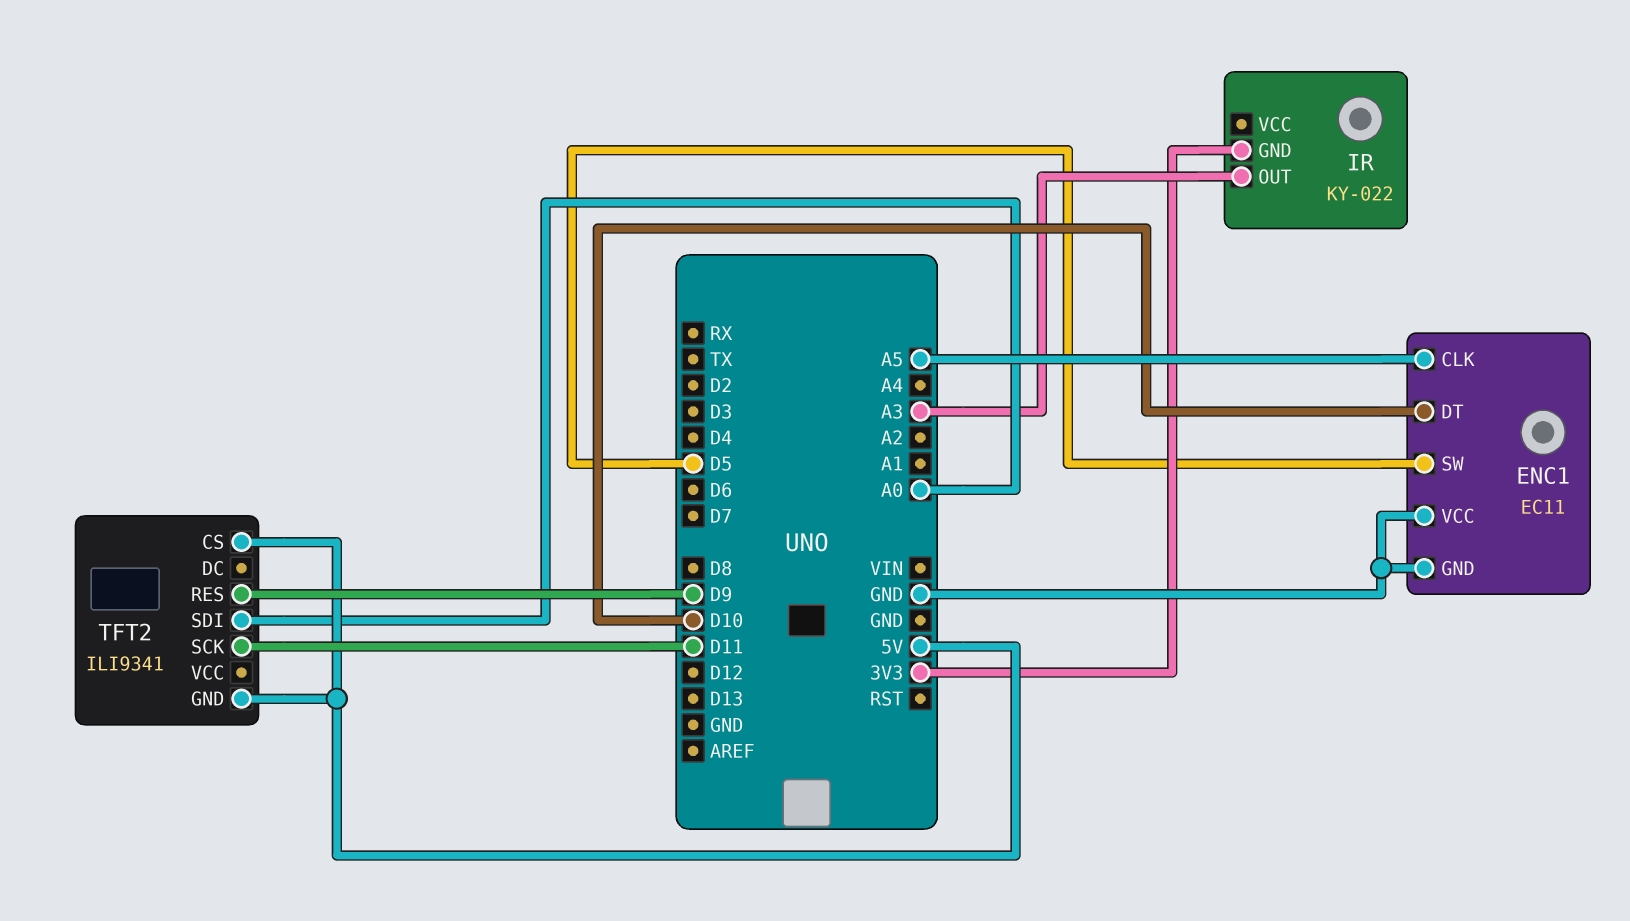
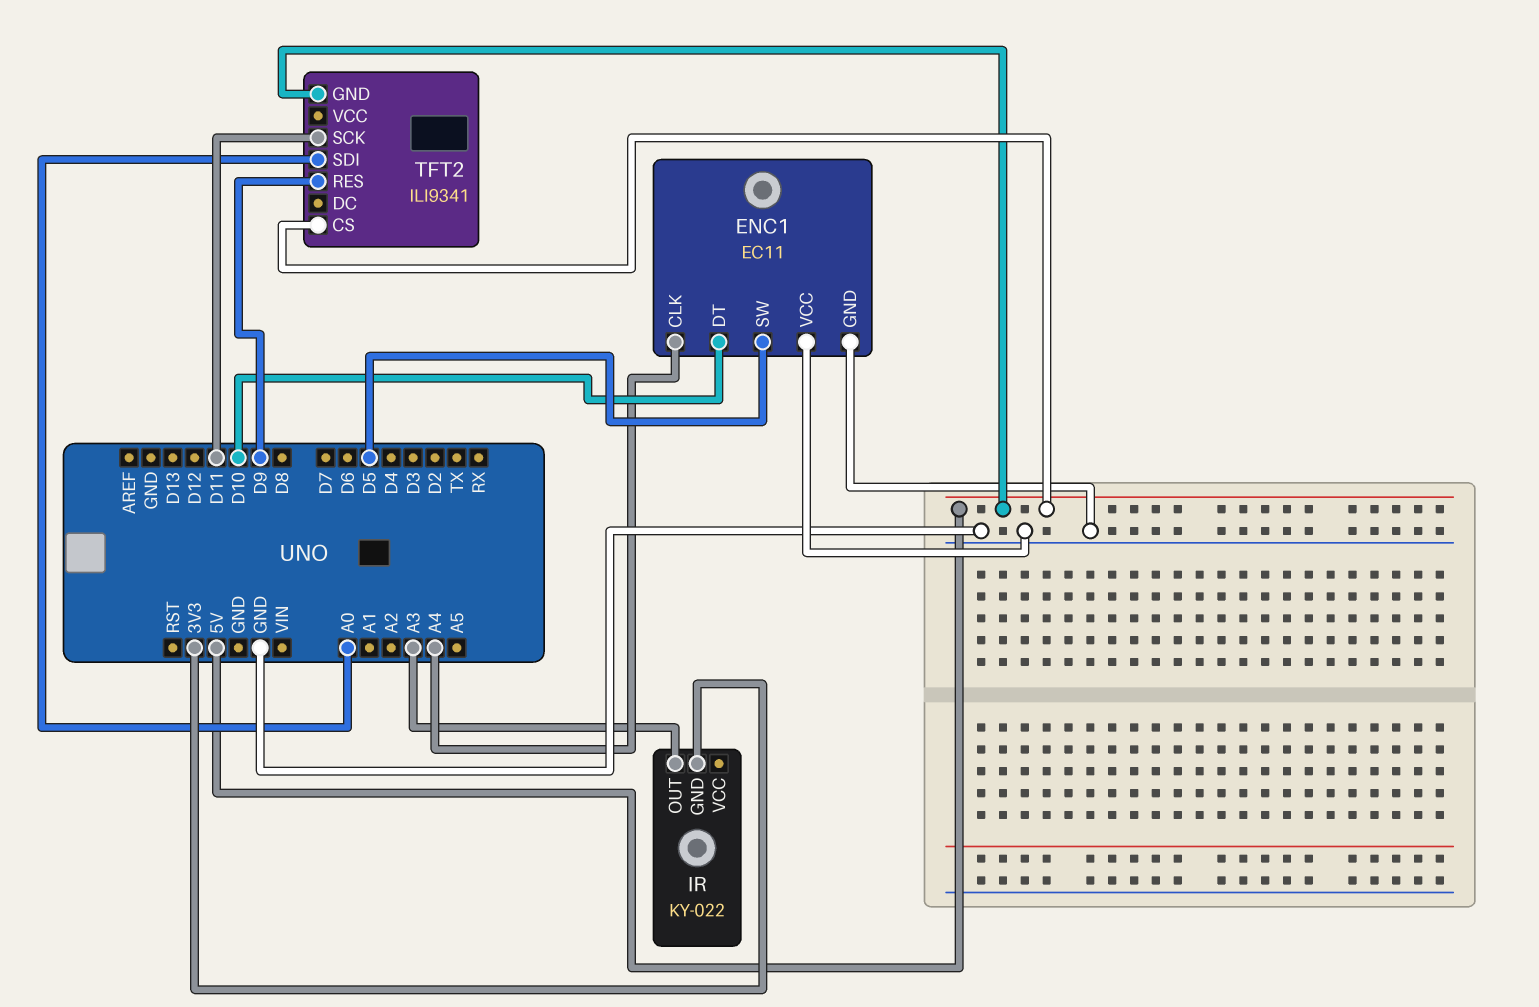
ENC1 pin CLK: A5 -> A4

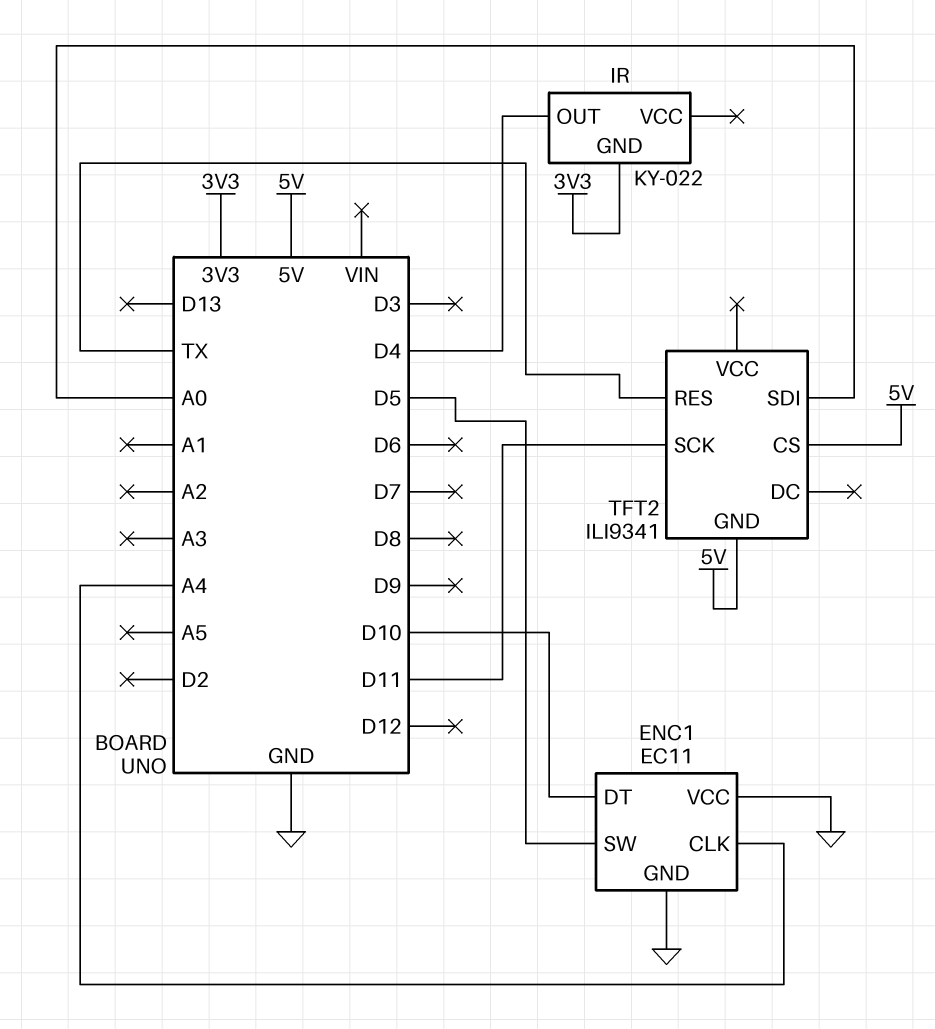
IR pin OUT: A3 -> D4
TFT2 pin RES: D9 -> TX

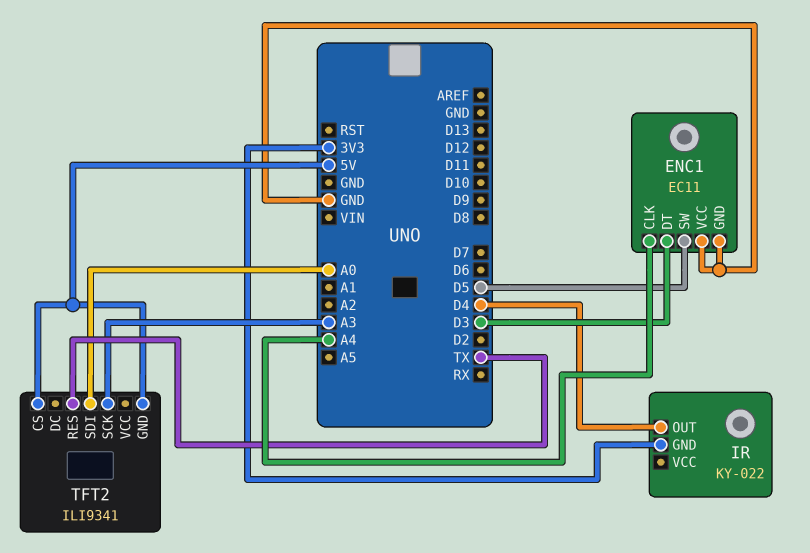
ENC1 pin DT: D10 -> D3
TFT2 pin SCK: D11 -> A3

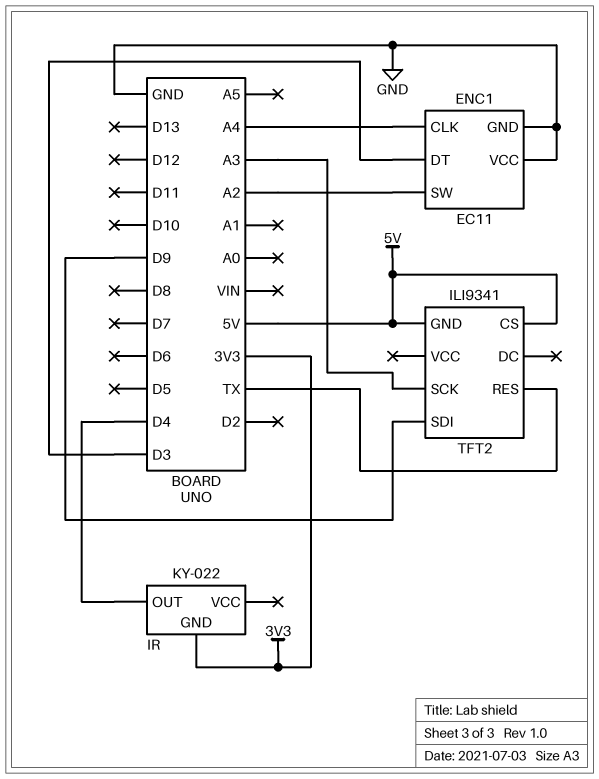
ENC1 pin SW: D5 -> A2
TFT2 pin SDI: A0 -> D9

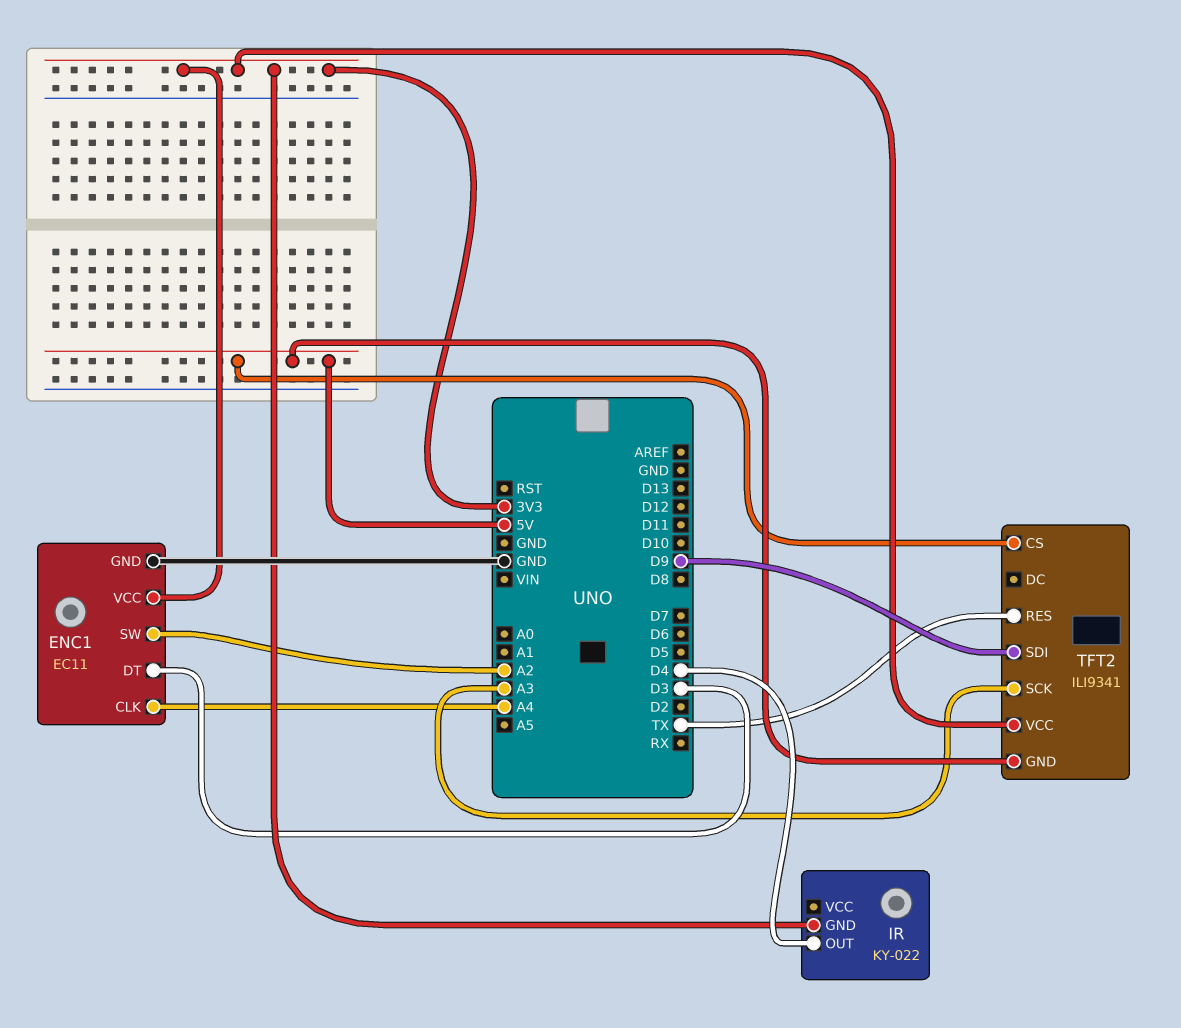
ENC1 pin VCC: GND -> 3V3
TFT2 pin VCC: none -> 3V3

